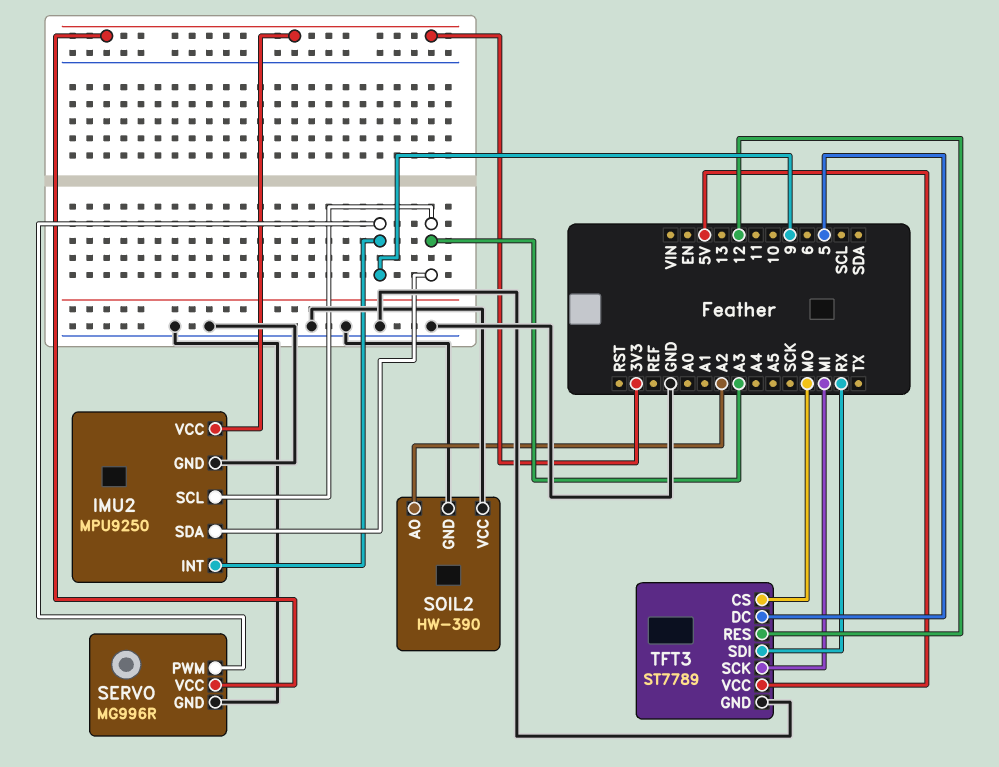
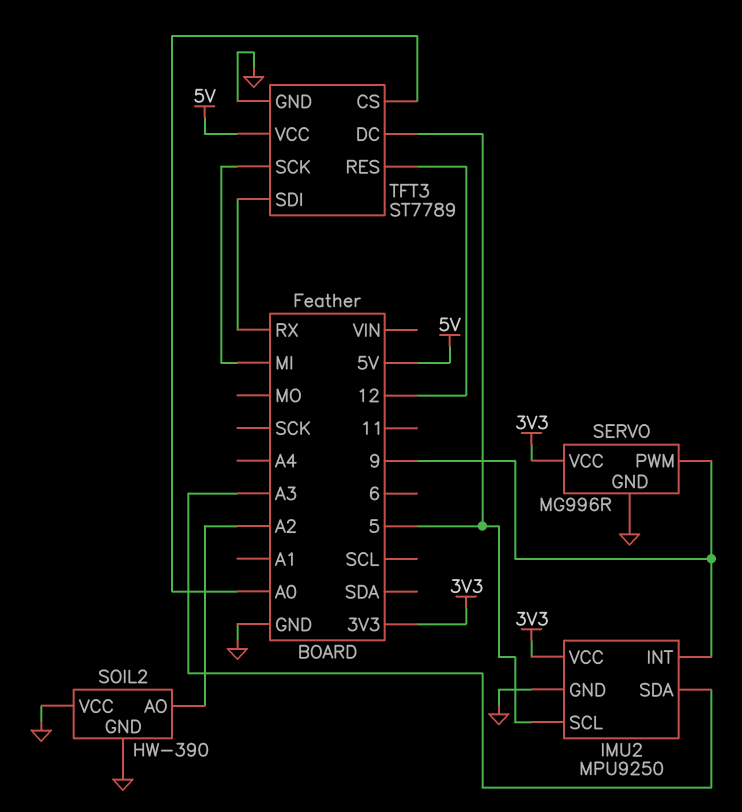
IMU2 pin SCL: A3 -> 5
TFT3 pin CS: MO -> A0

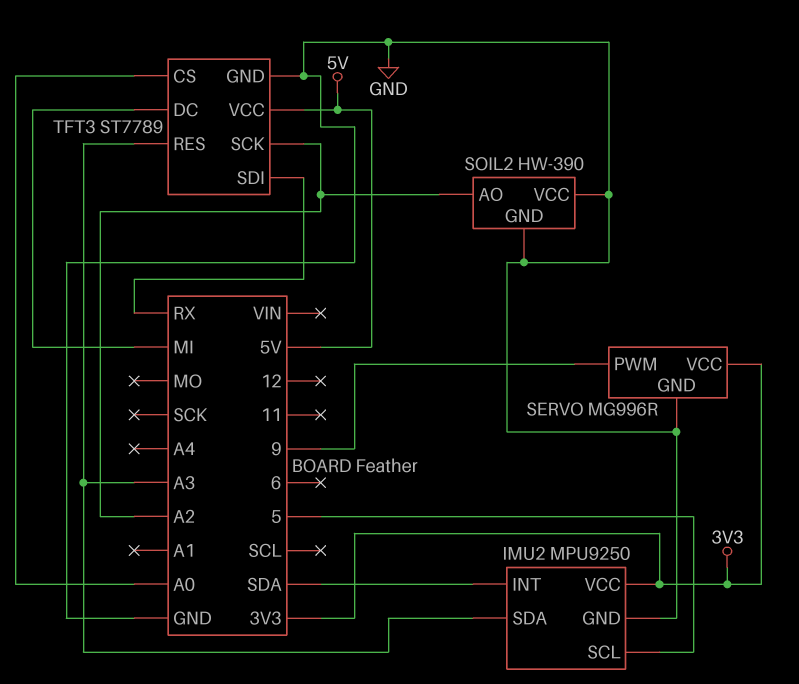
IMU2 pin INT: 9 -> SDA
TFT3 pin DC: 5 -> MI
TFT3 pin RES: 12 -> A3
TFT3 pin SCK: MI -> A2

